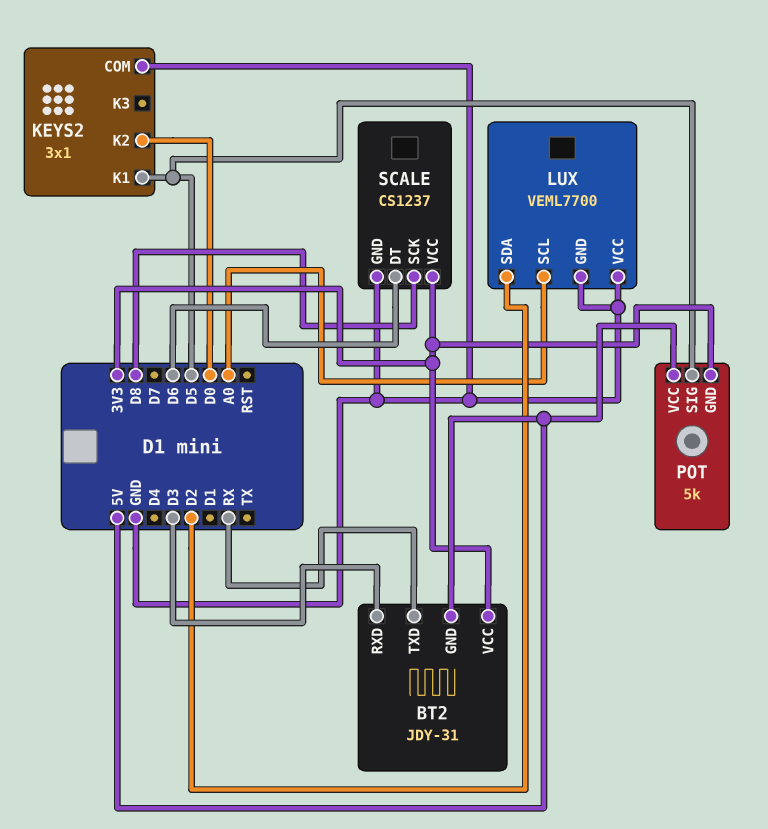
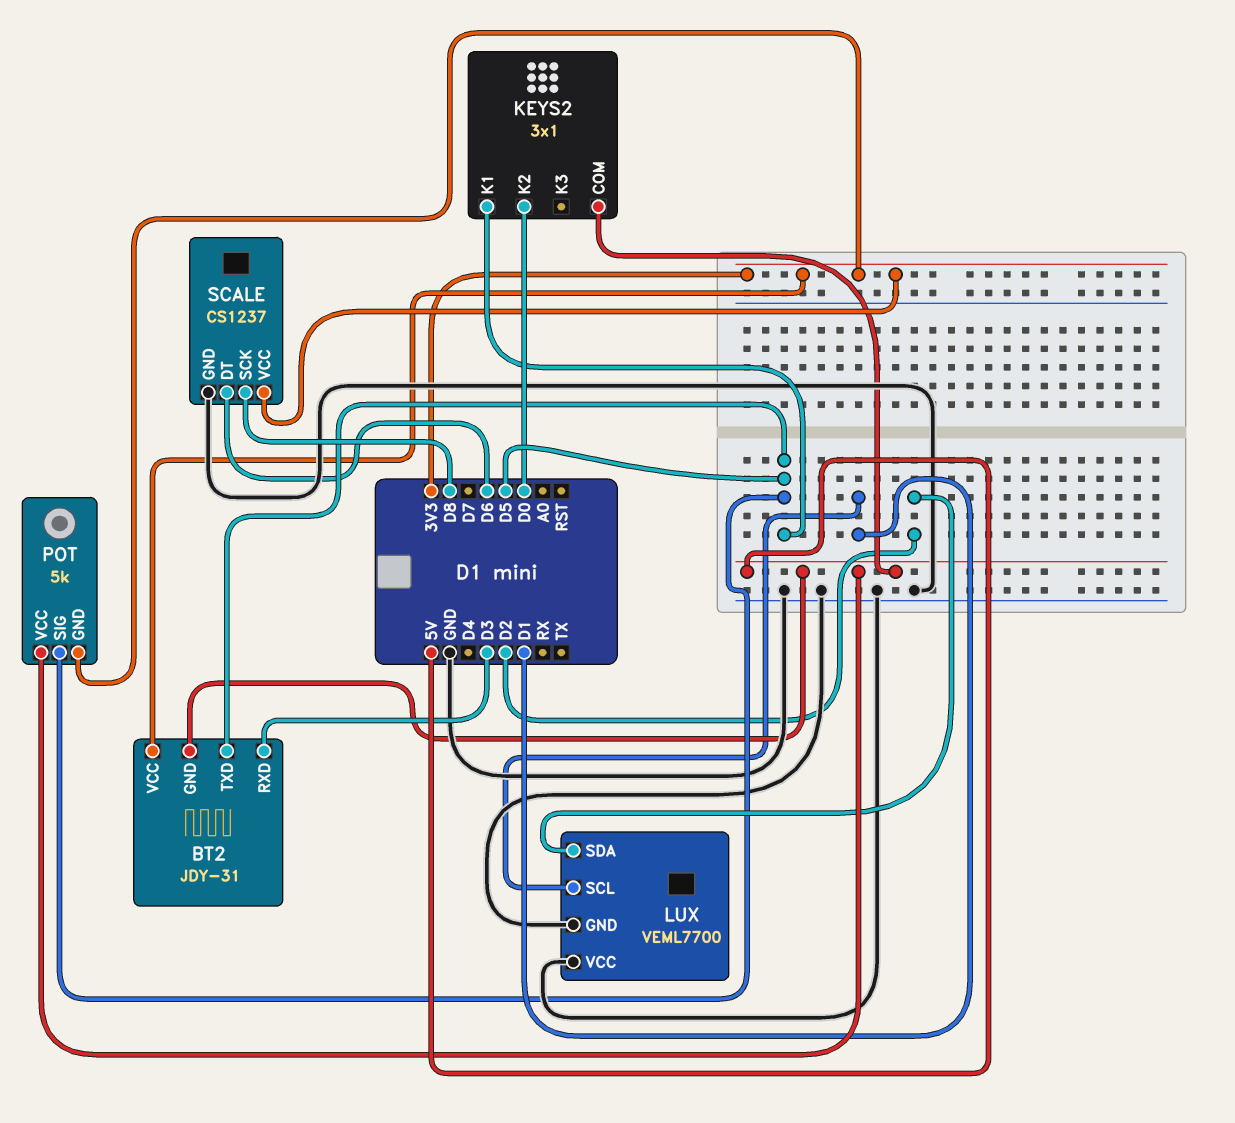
BT2 pin TXD: RX -> D5
KEYS2 pin COM: GND -> 5V
LUX pin SCL: A0 -> D1

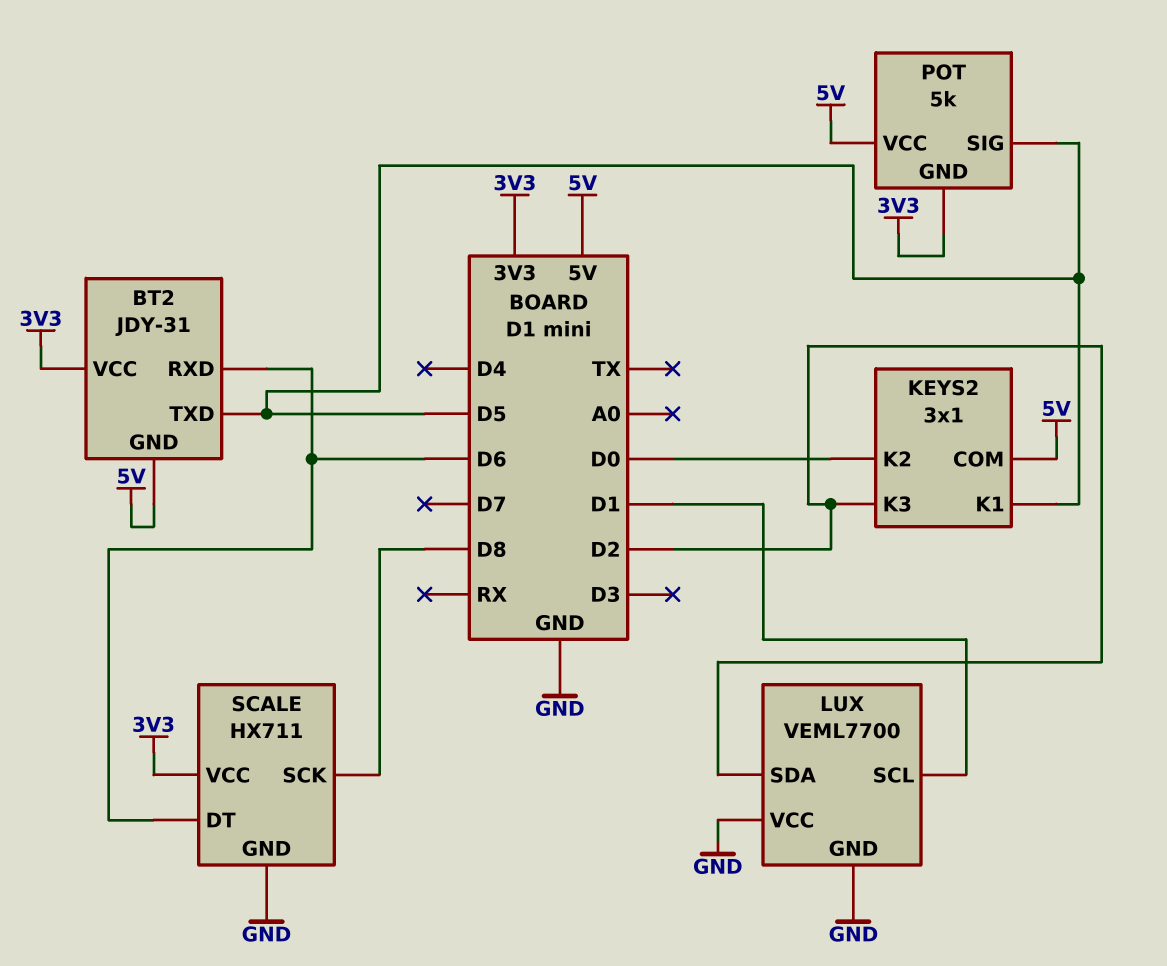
BT2 pin RXD: D3 -> D6
KEYS2 pin K3: none -> D2
SCALE: CS1237 -> HX711

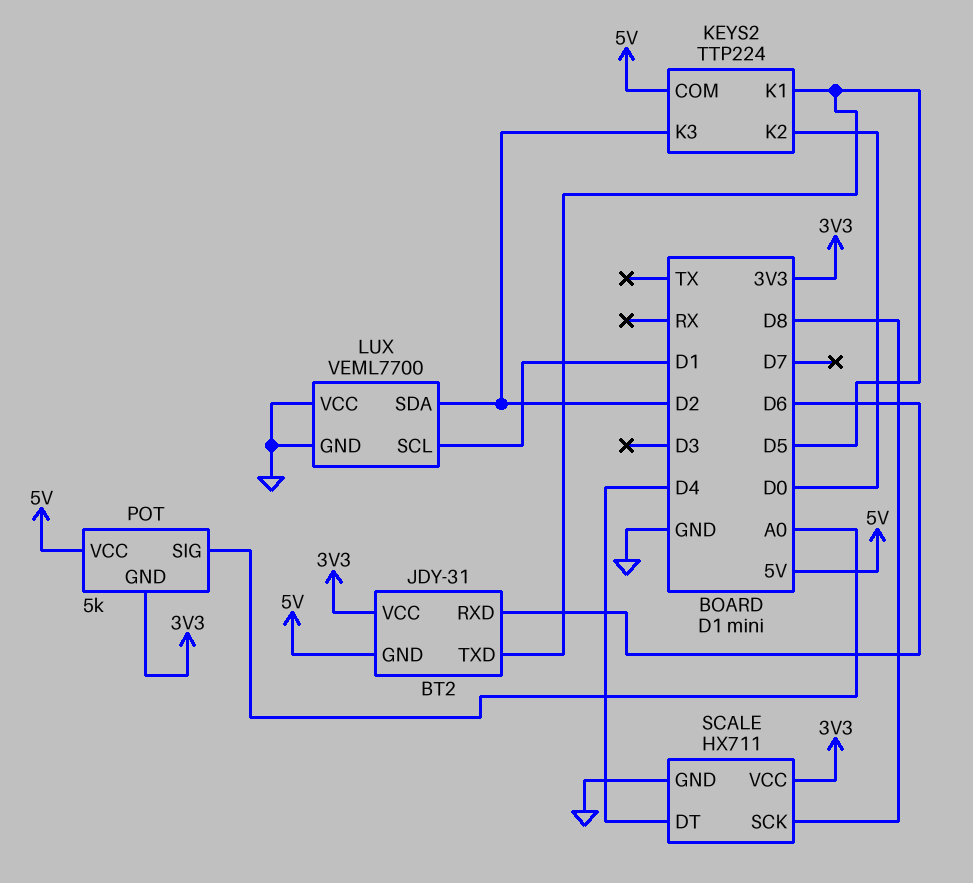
KEYS2: 3x1 -> TTP224
POT pin SIG: D5 -> A0
SCALE pin DT: D6 -> D4

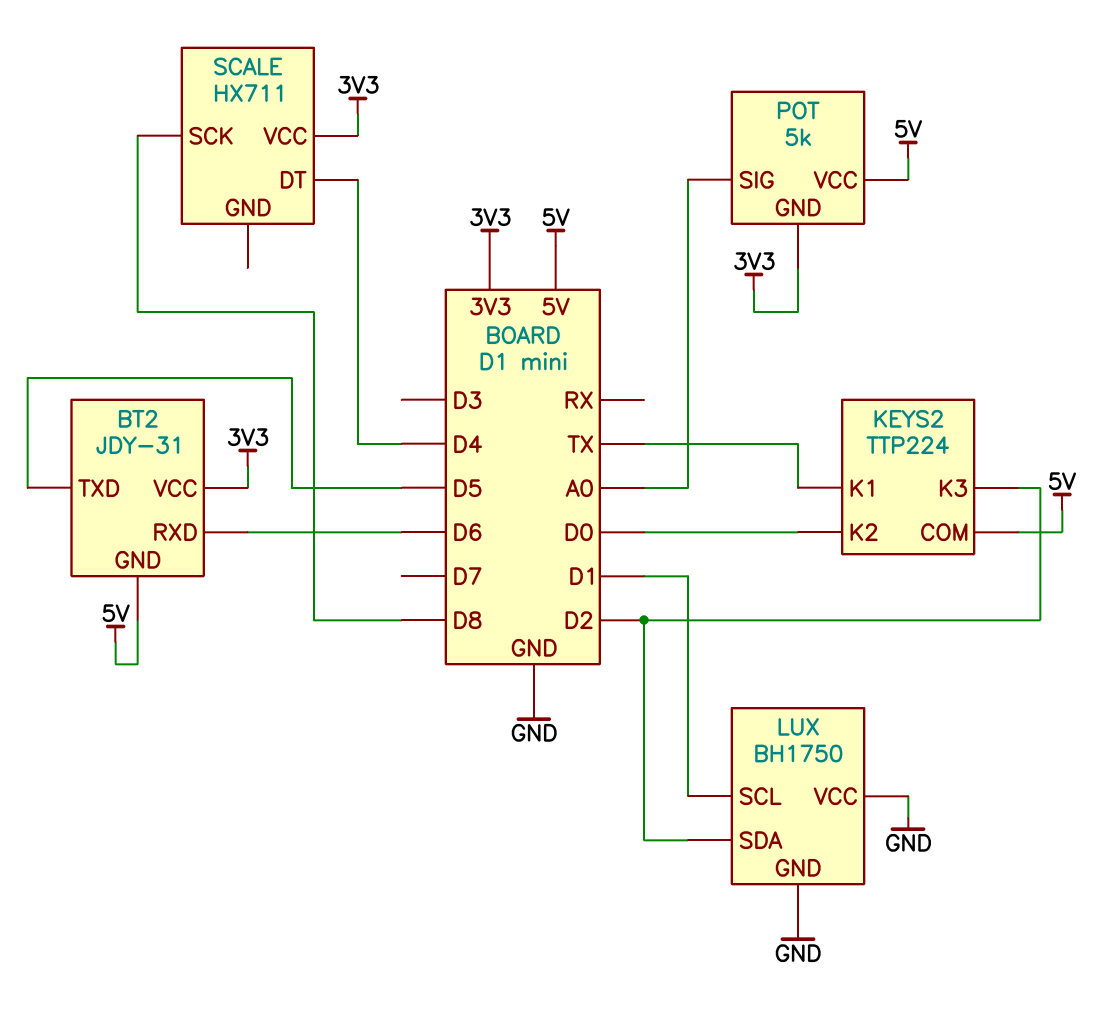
KEYS2 pin K1: D5 -> TX
LUX: VEML7700 -> BH1750
SCALE pin GND: GND -> none

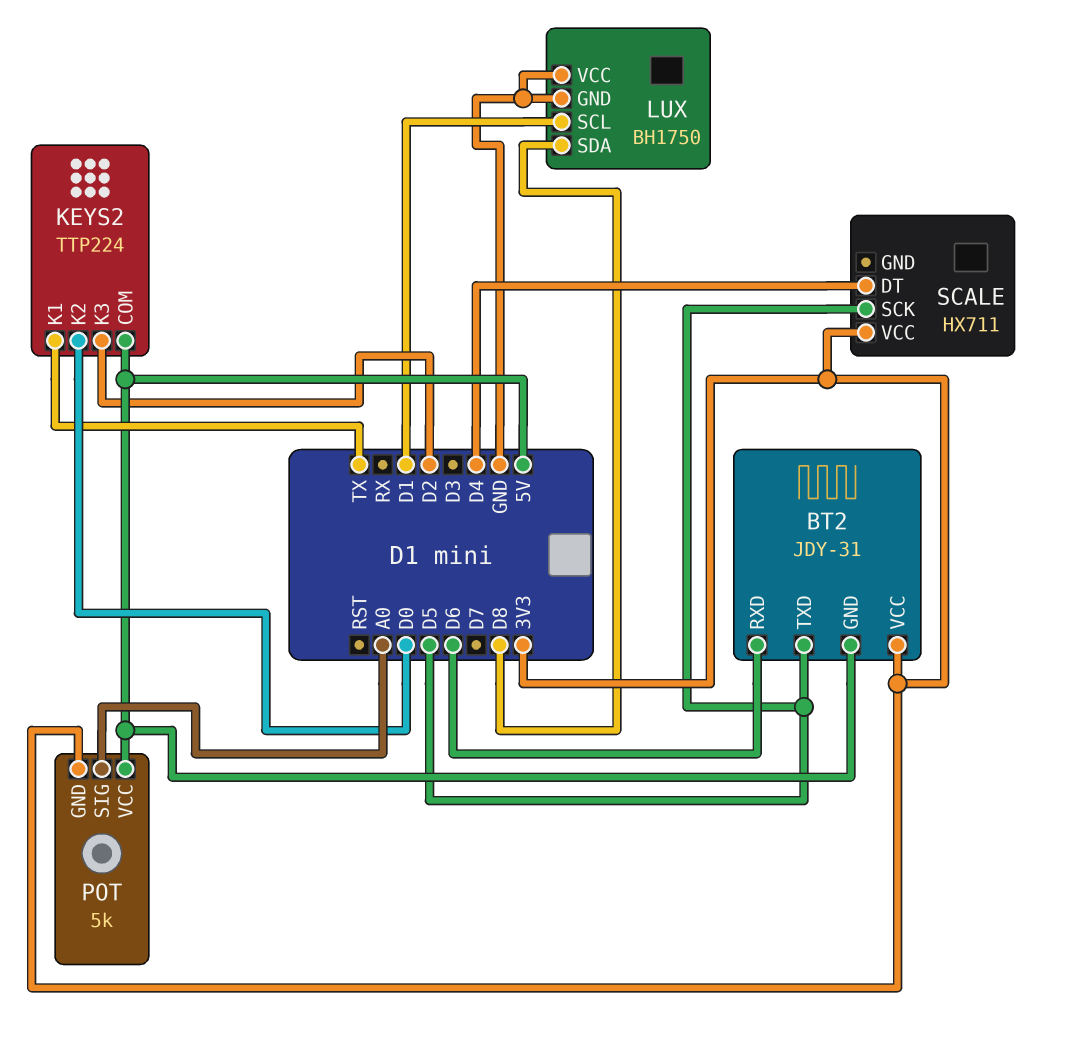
LUX pin SDA: D2 -> D8
SCALE pin SCK: D8 -> D5

